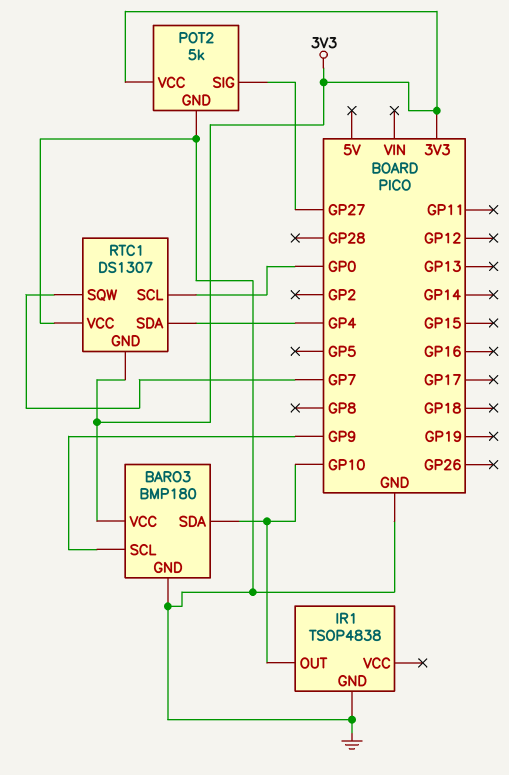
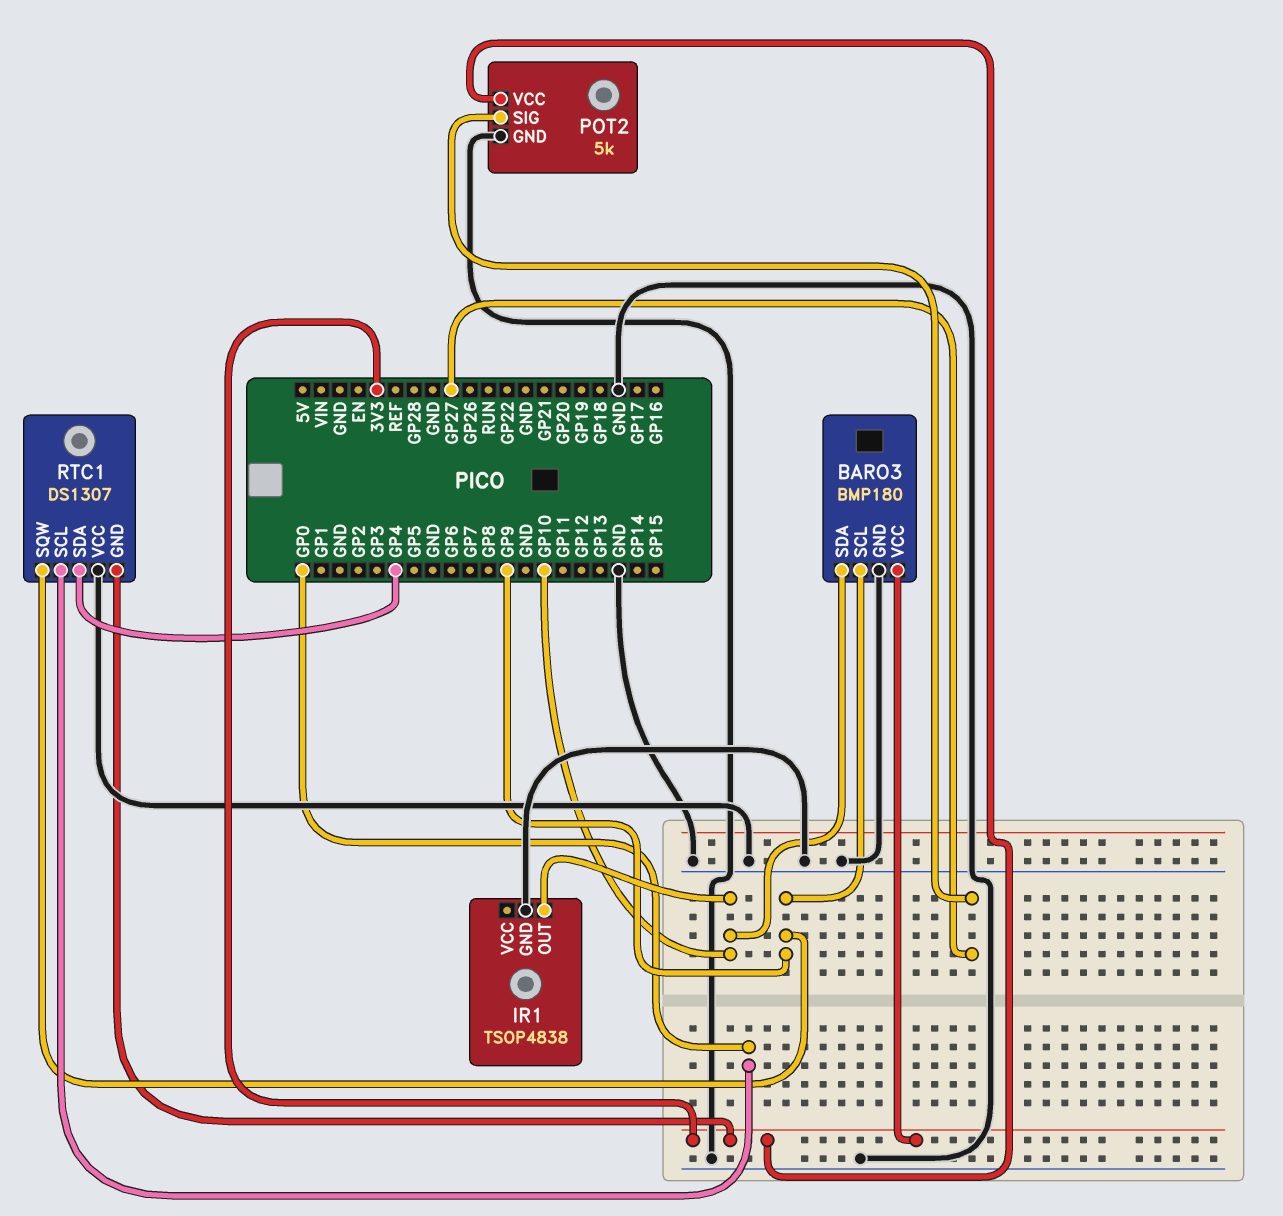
RTC1 pin SQW: GP7 -> GP9

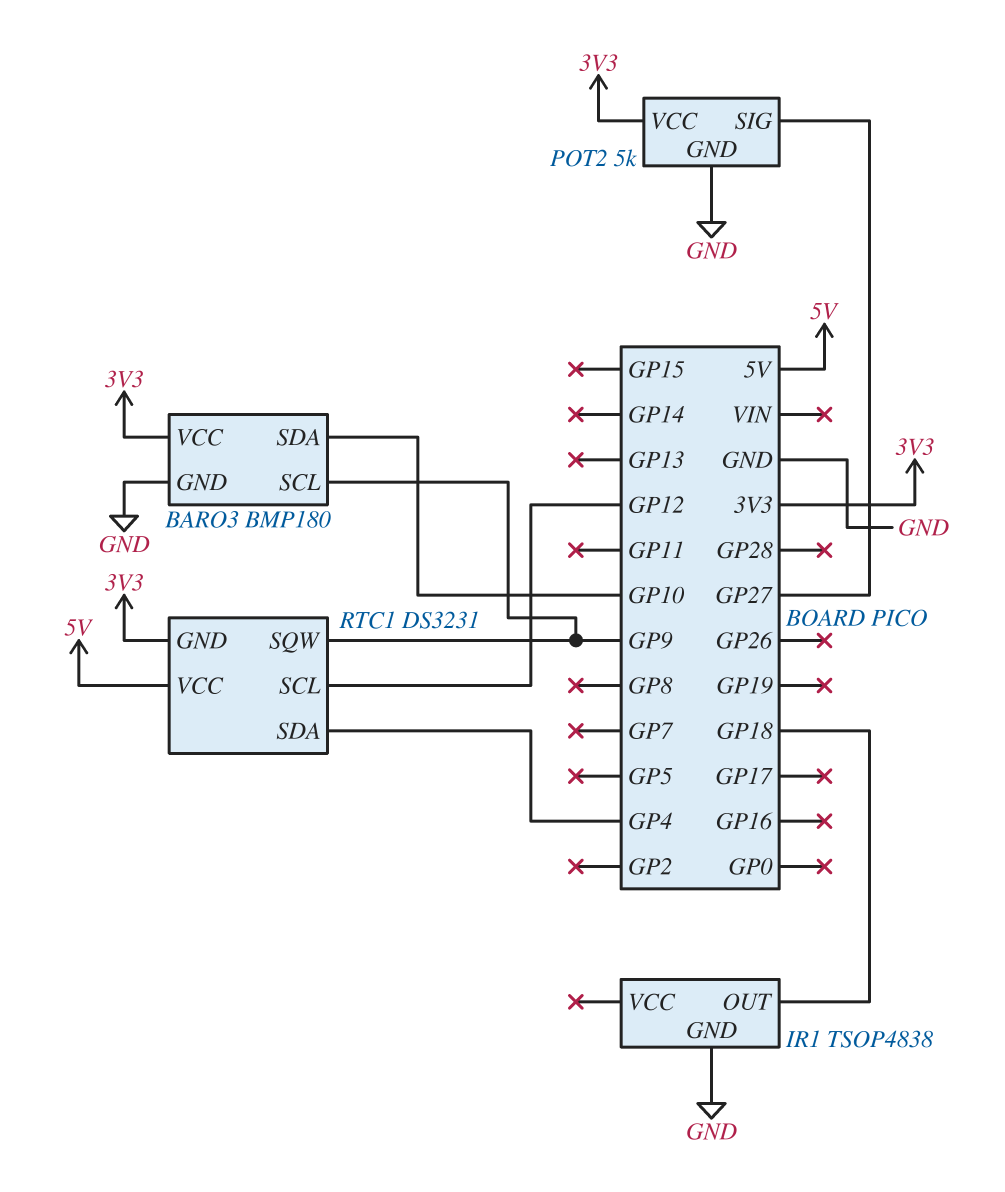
IR1 pin OUT: GP10 -> GP18
RTC1: DS1307 -> DS3231
RTC1 pin SCL: GP0 -> GP12
RTC1 pin VCC: GND -> 5V

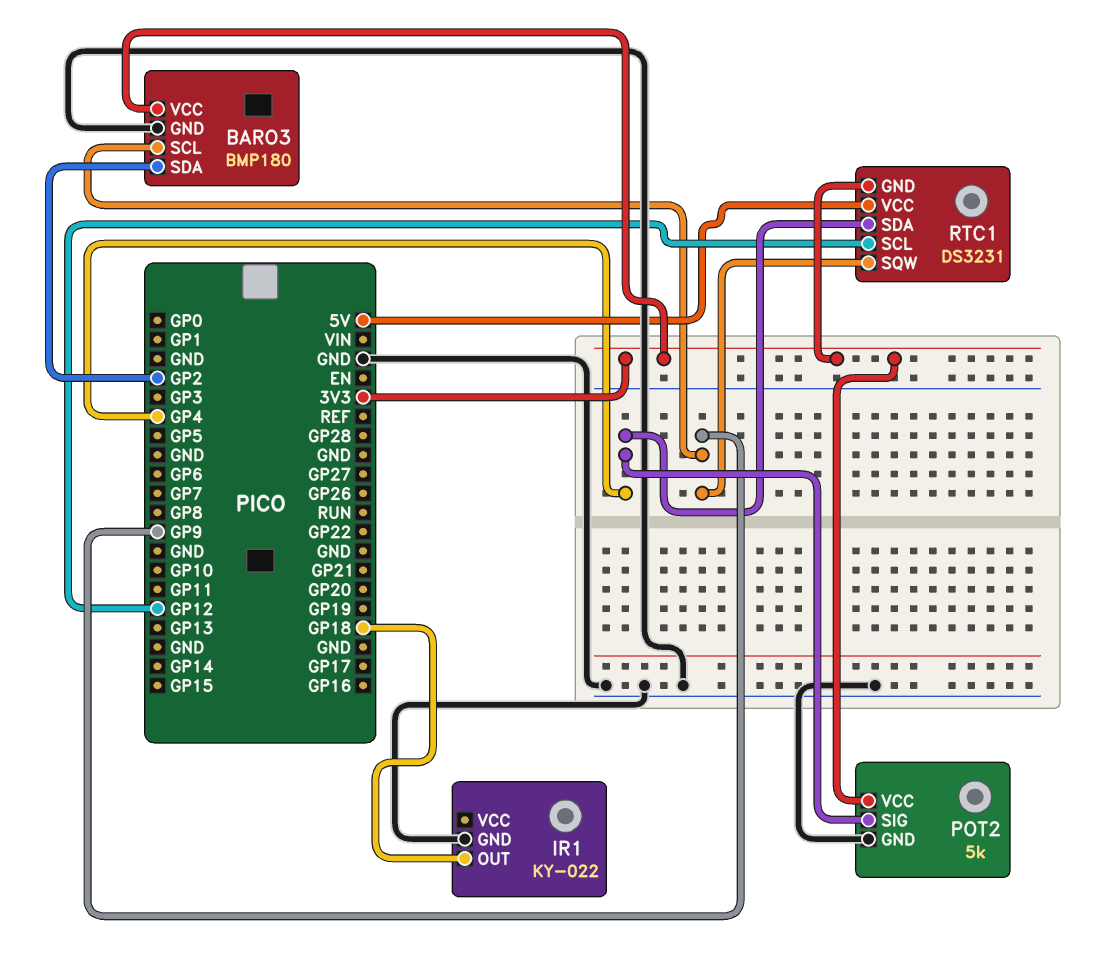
BARO3 pin SDA: GP10 -> GP2
IR1: TSOP4838 -> KY-022
POT2 pin SIG: GP27 -> GP4

